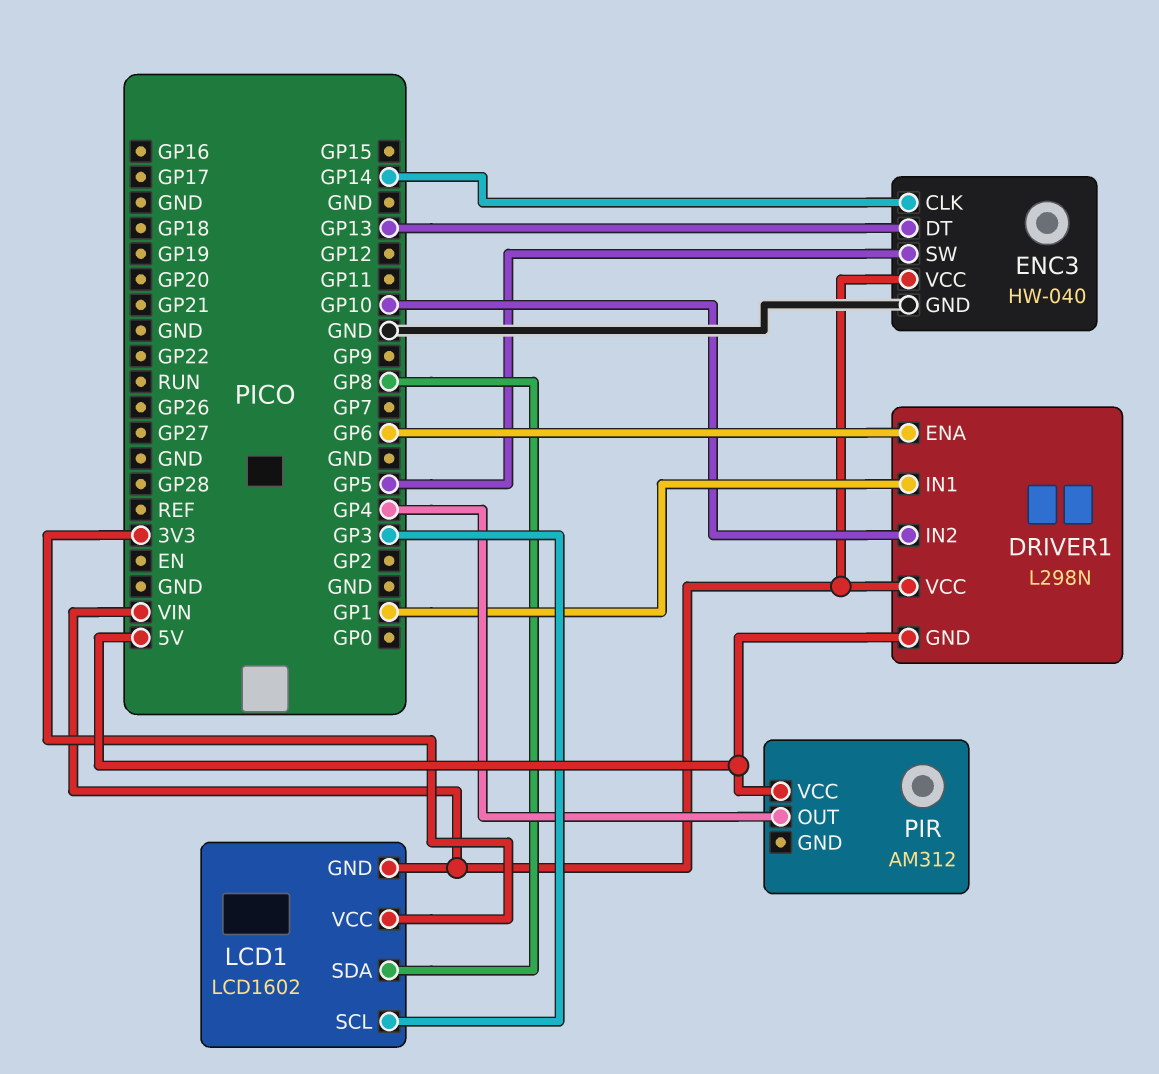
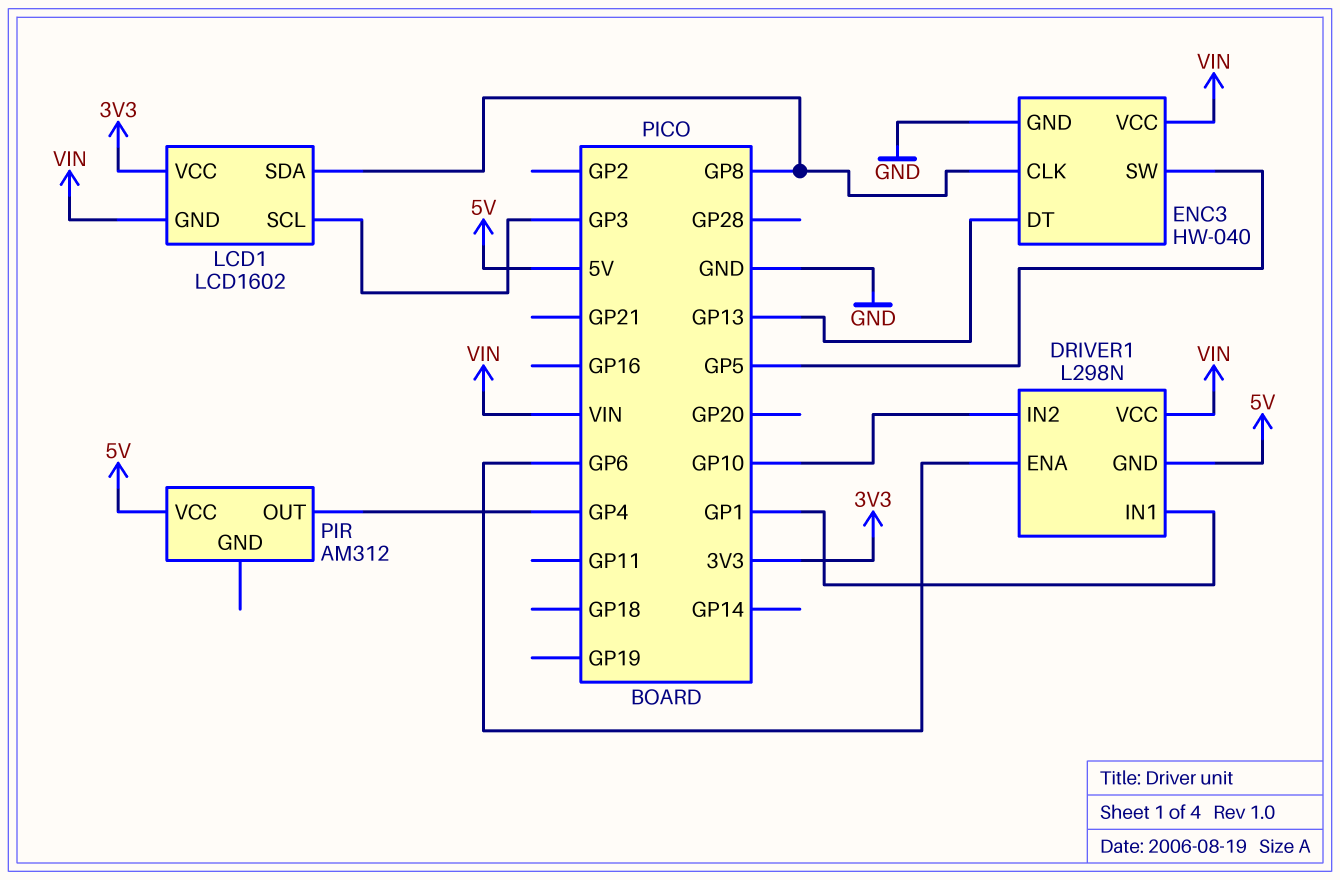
ENC3 pin CLK: GP14 -> GP8

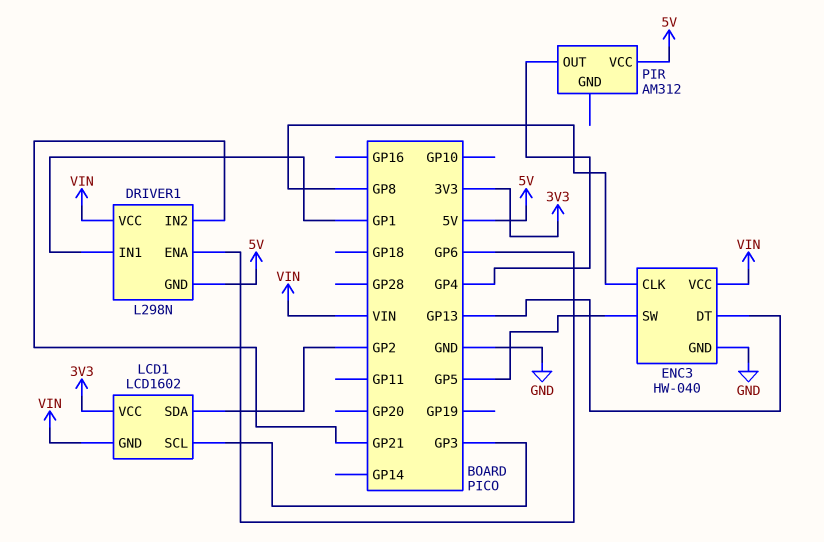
DRIVER1 pin IN2: GP10 -> GP21
LCD1 pin SDA: GP8 -> GP2

